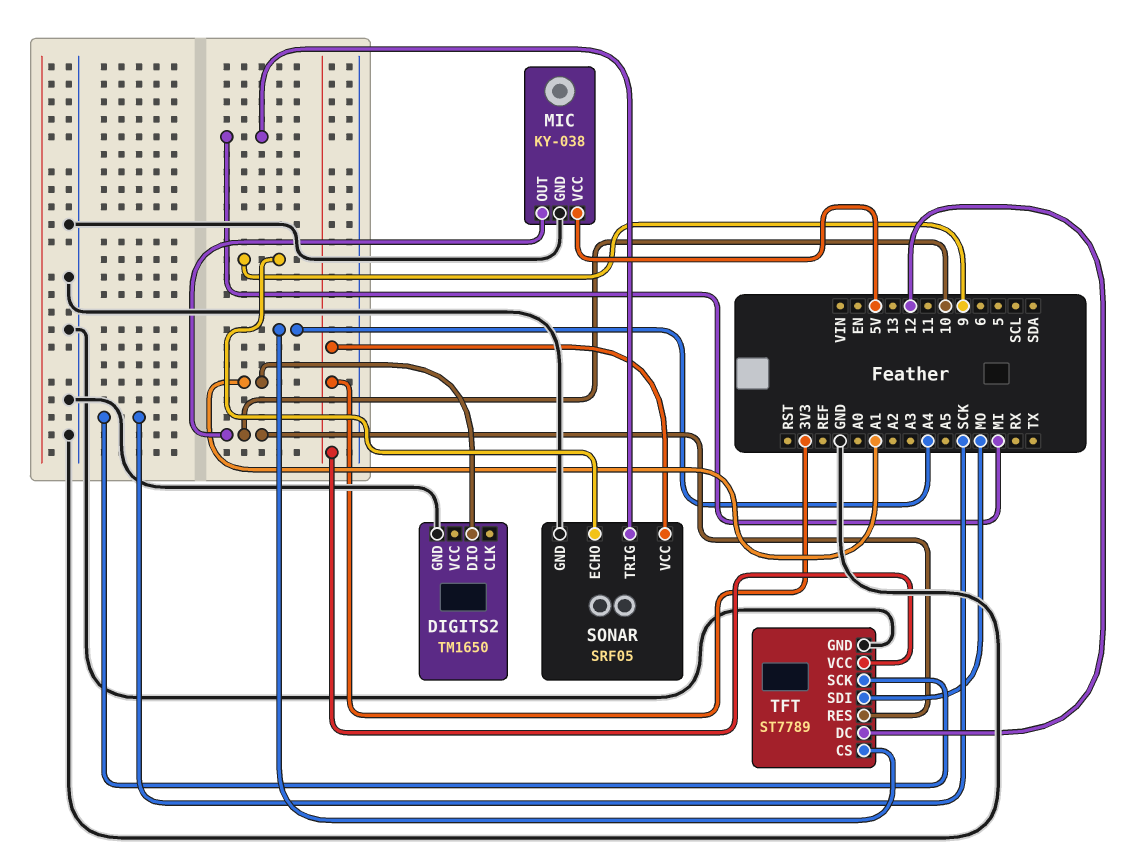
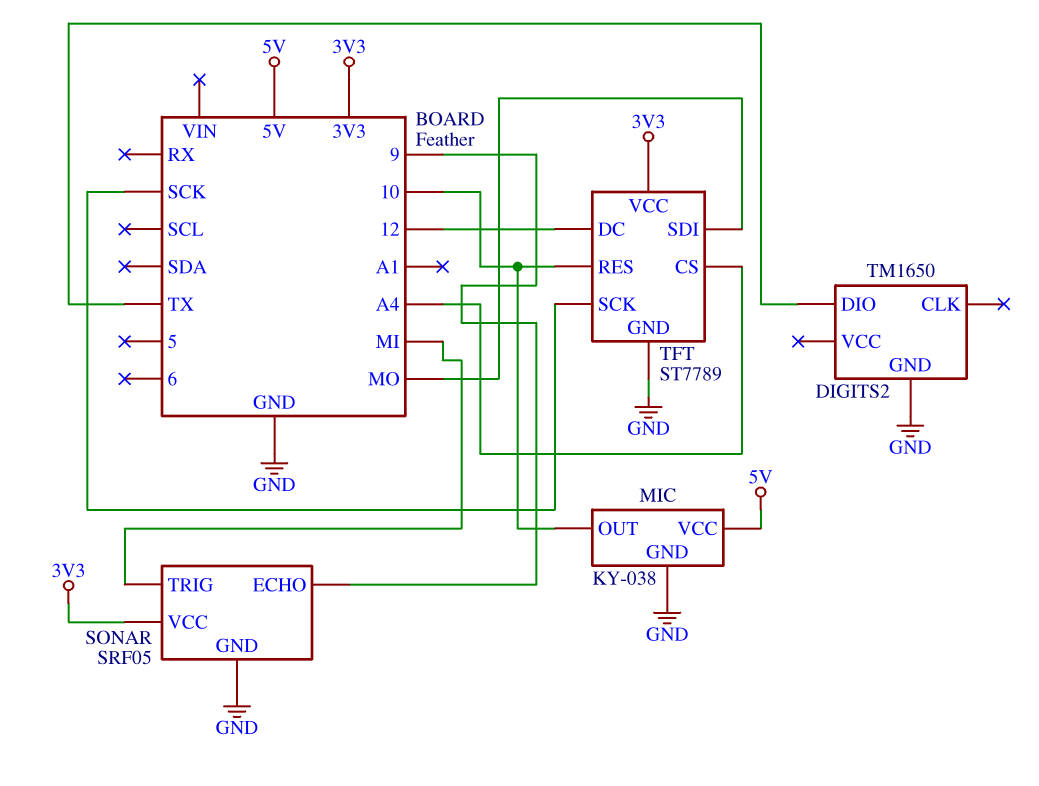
DIGITS2 pin DIO: A1 -> TX

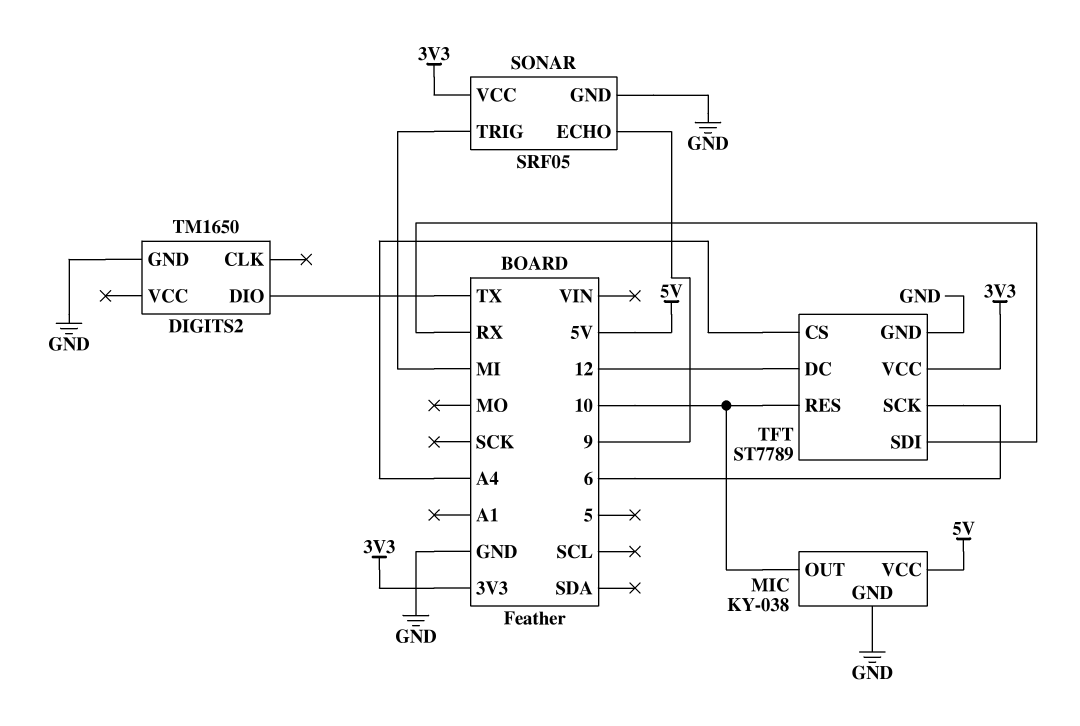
TFT pin SCK: SCK -> 6
TFT pin SDI: MO -> RX

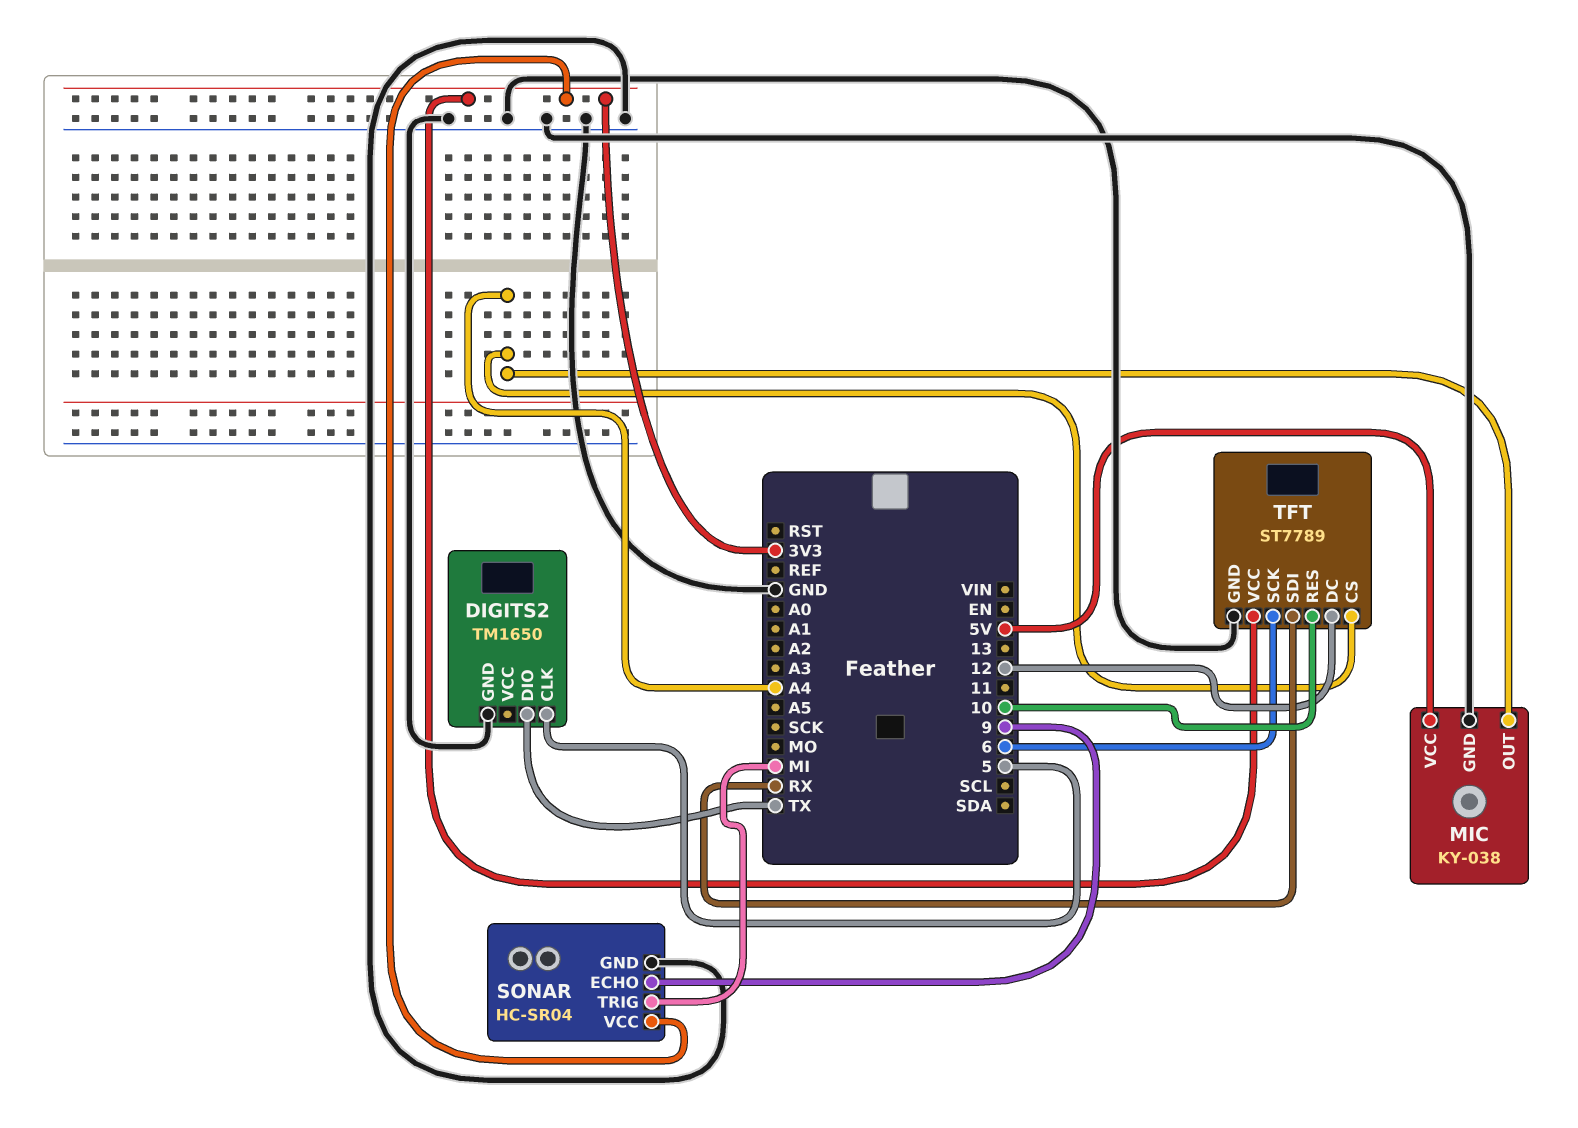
DIGITS2 pin CLK: none -> 5
MIC pin OUT: 10 -> A4
SONAR: SRF05 -> HC-SR04

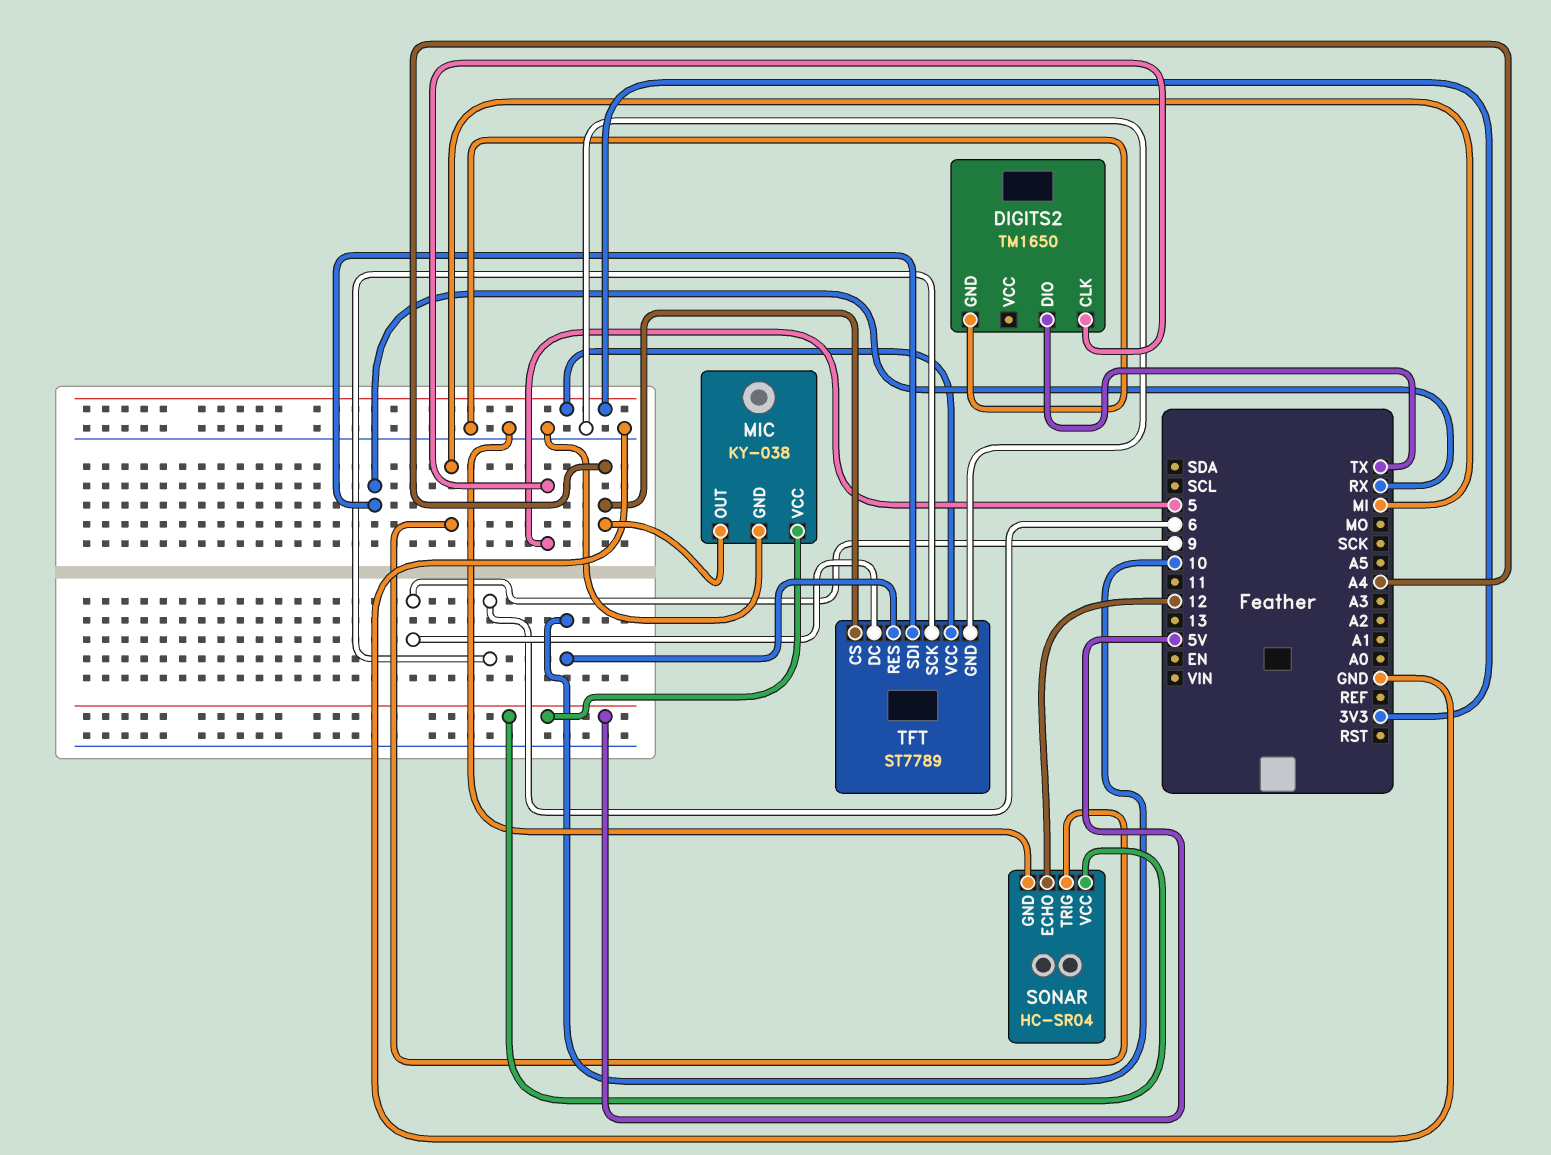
SONAR pin ECHO: 9 -> 12
SONAR pin VCC: 3V3 -> 5V
TFT pin DC: 12 -> 9

